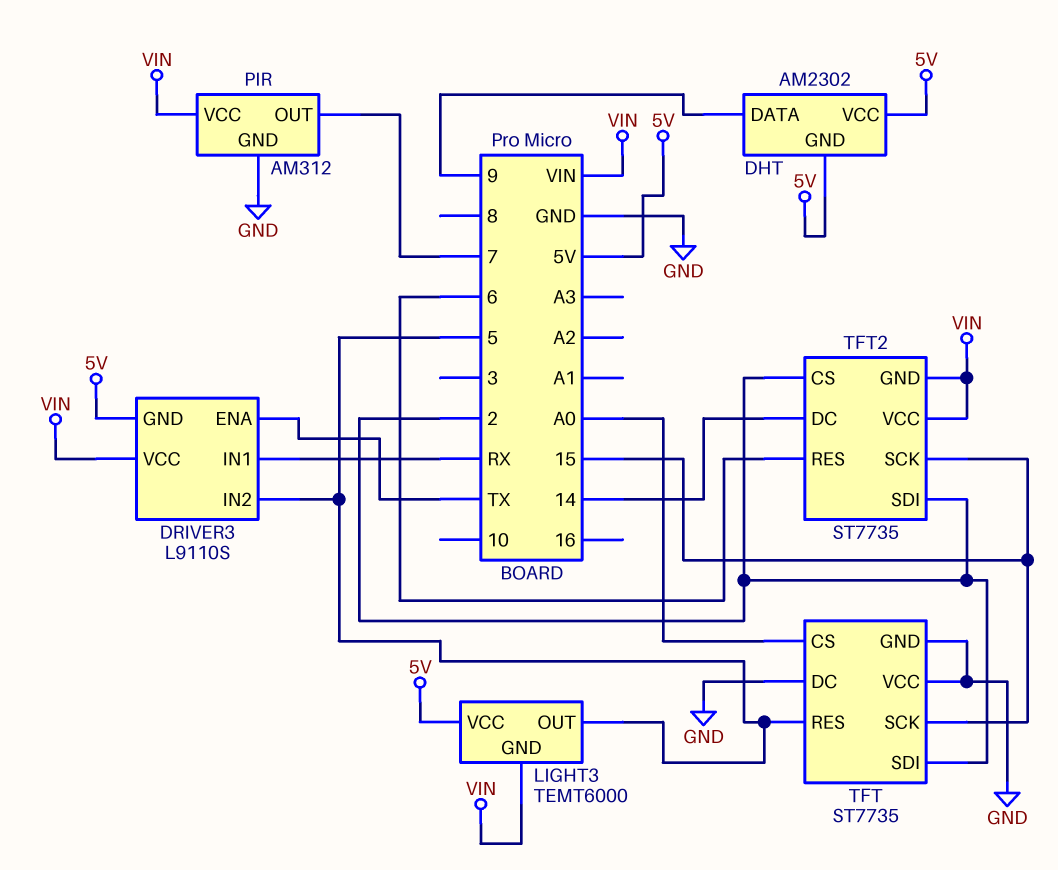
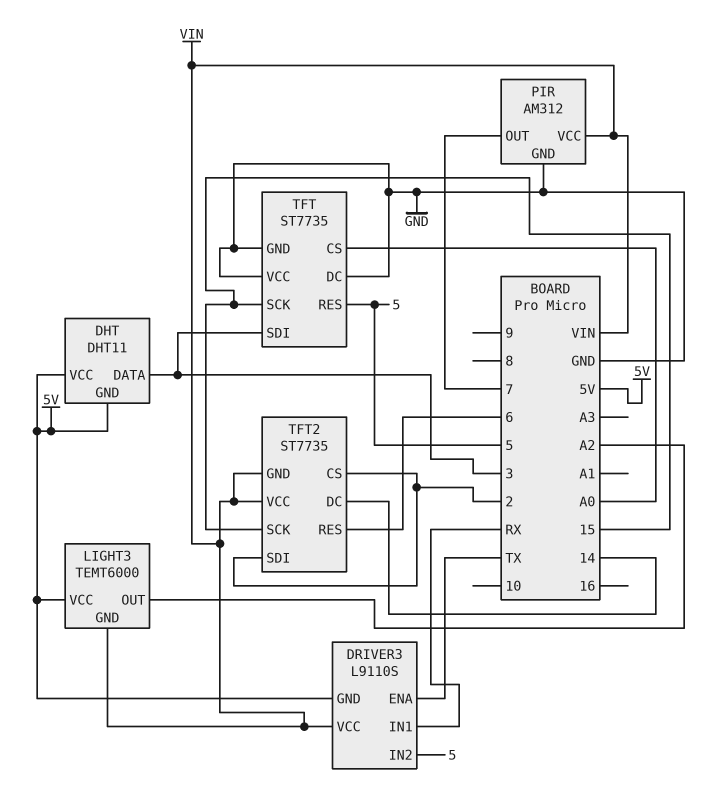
DHT: AM2302 -> DHT11
DHT pin DATA: 9 -> 3
LIGHT3 pin OUT: 5 -> A2
TFT pin SDI: 2 -> 3

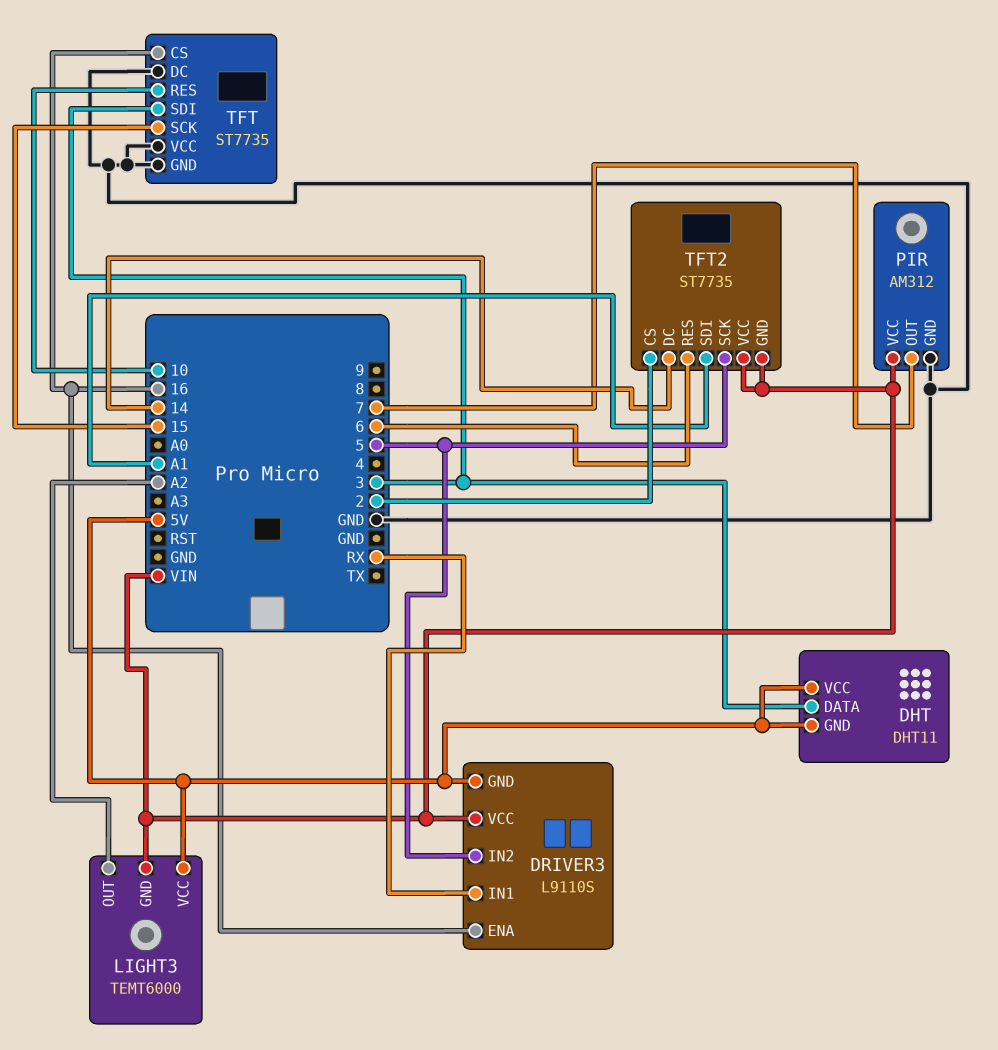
DRIVER3 pin ENA: TX -> 16
TFT pin CS: A0 -> 16
TFT pin RES: 5 -> 10
TFT2 pin SCK: 15 -> 5
TFT2 pin SDI: 2 -> A1

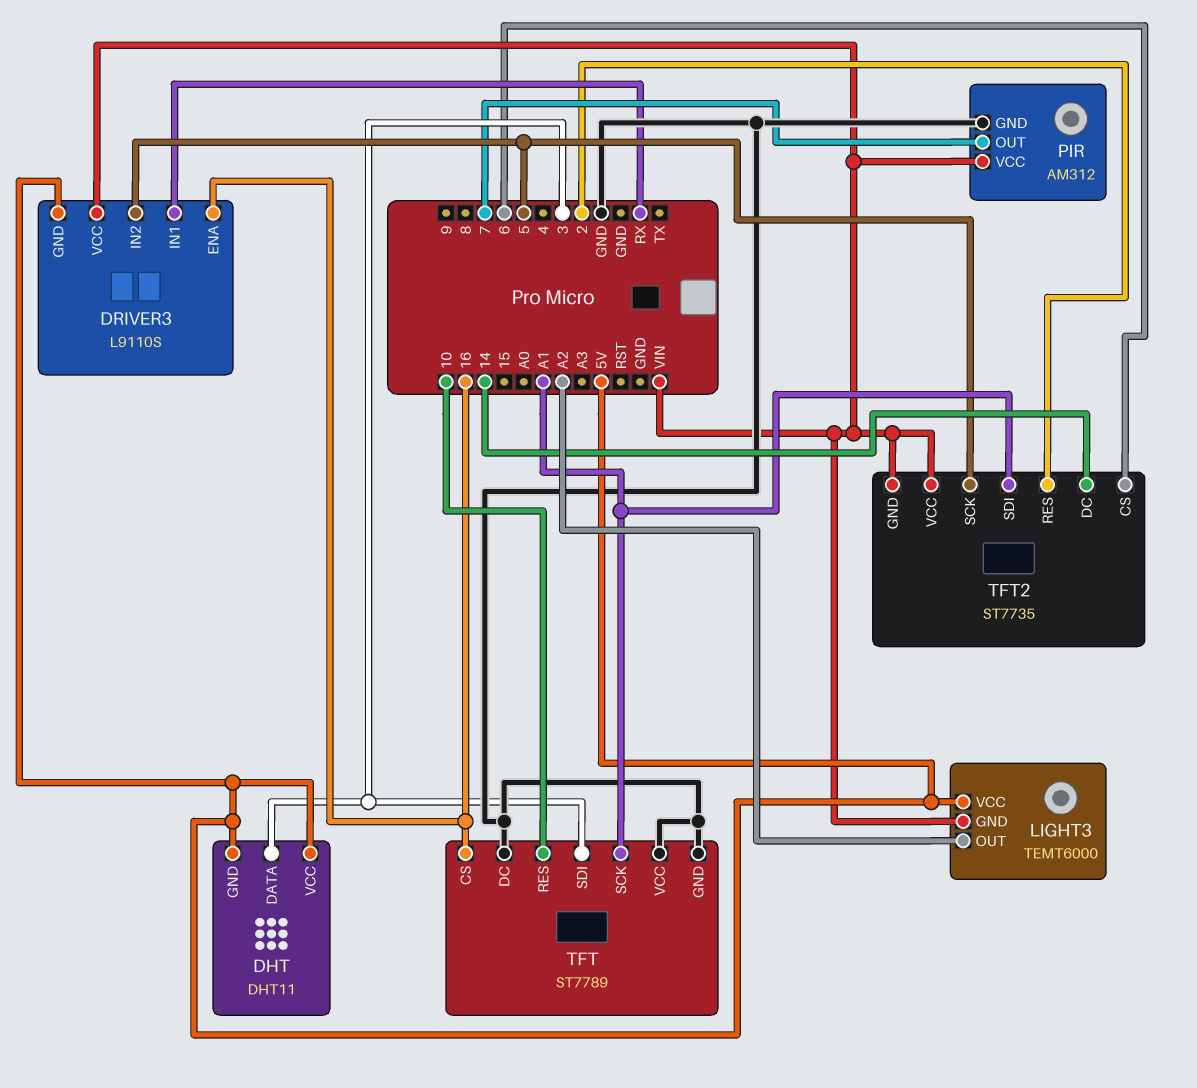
TFT: ST7735 -> ST7789
TFT pin SCK: 15 -> A1
TFT2 pin CS: 2 -> 6
TFT2 pin RES: 6 -> 2

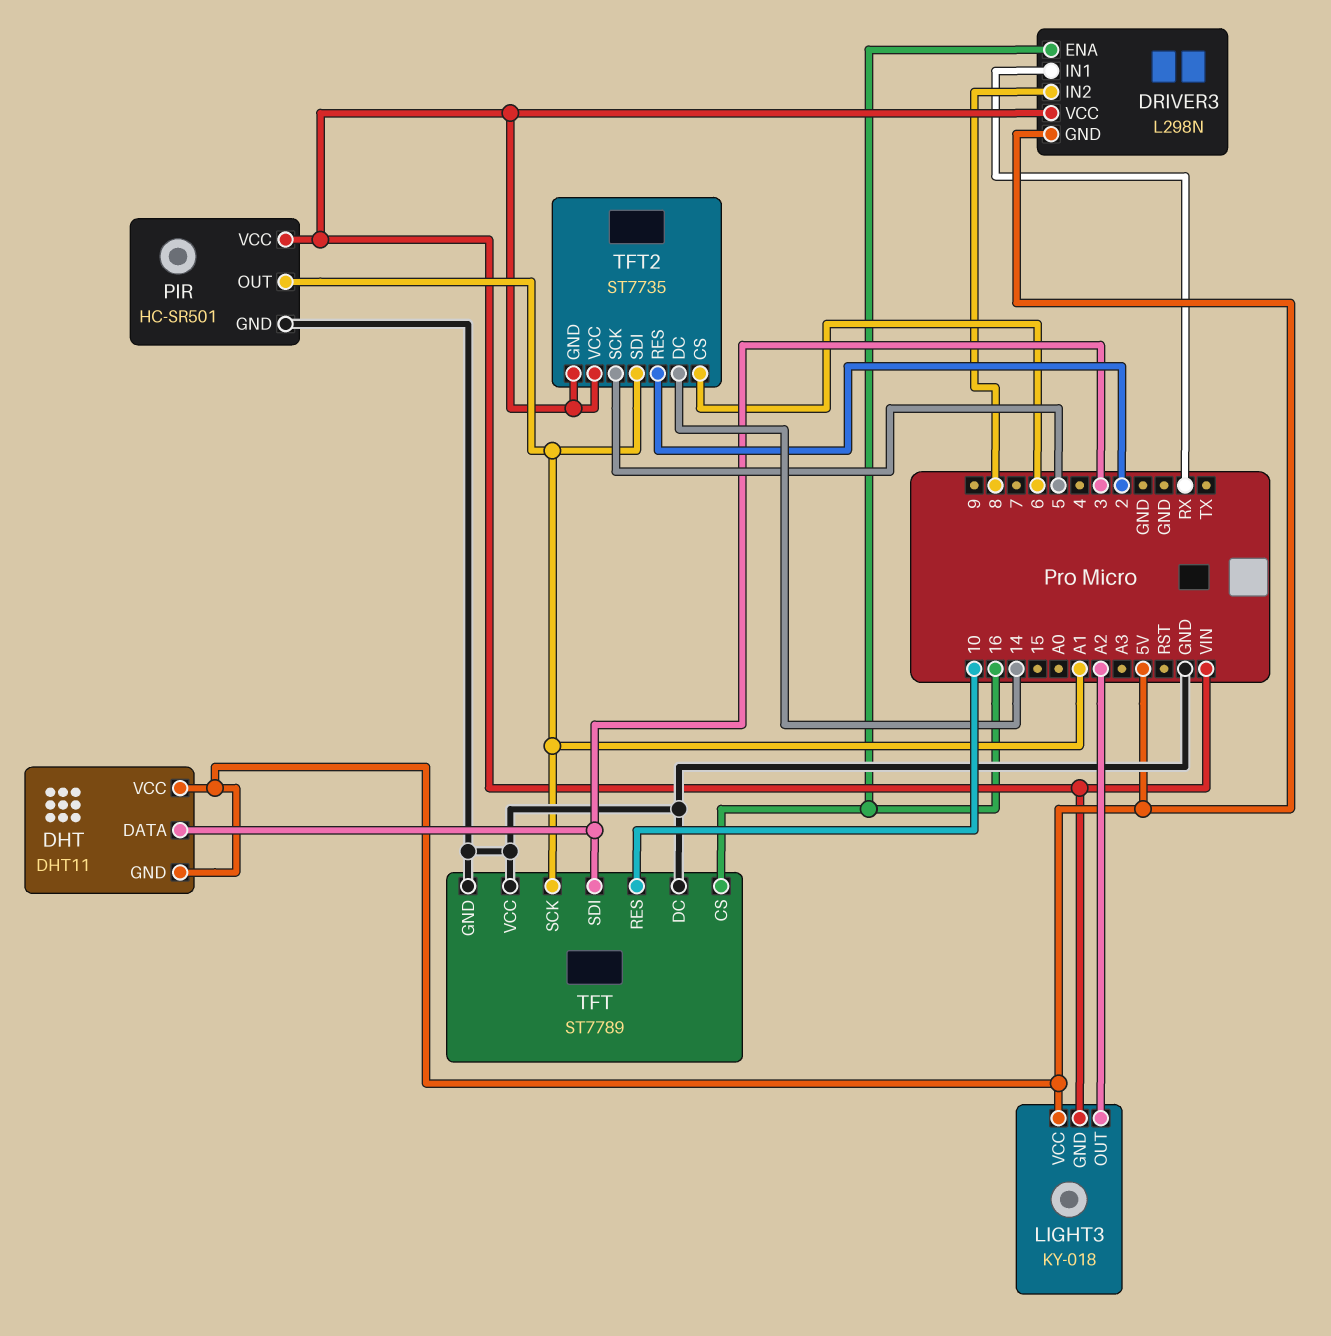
DRIVER3: L9110S -> L298N
DRIVER3 pin IN2: 5 -> 8
LIGHT3: TEMT6000 -> KY-018
PIR: AM312 -> HC-SR501
PIR pin OUT: 7 -> A1

